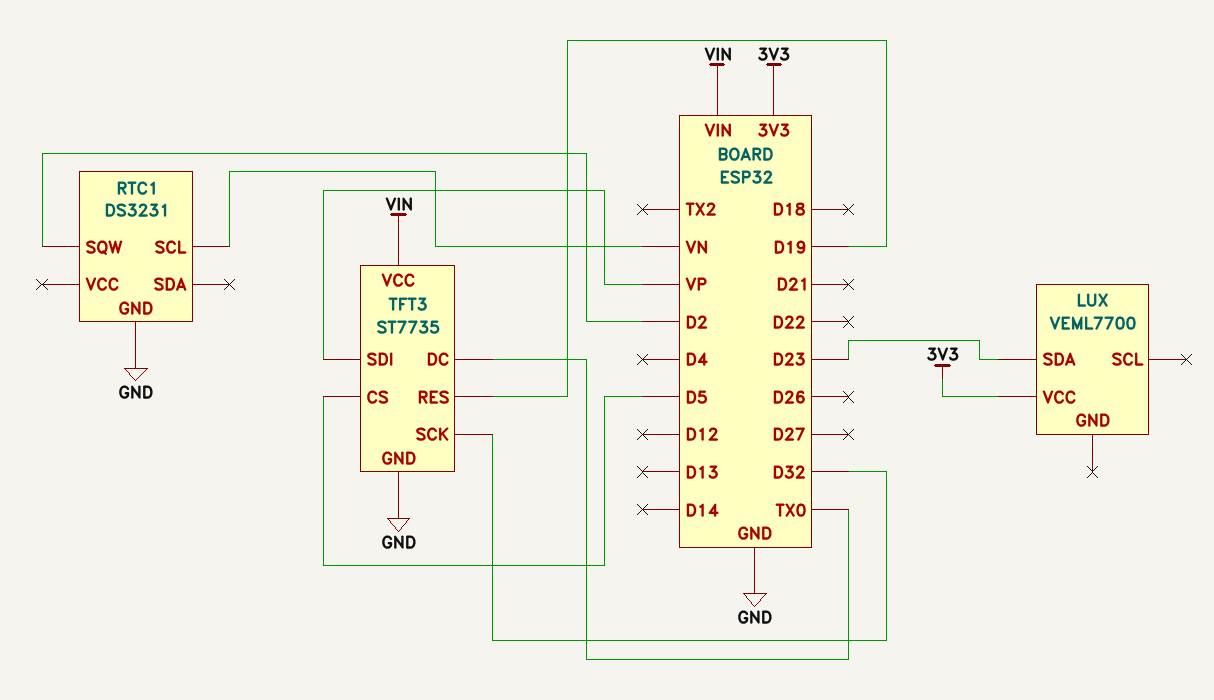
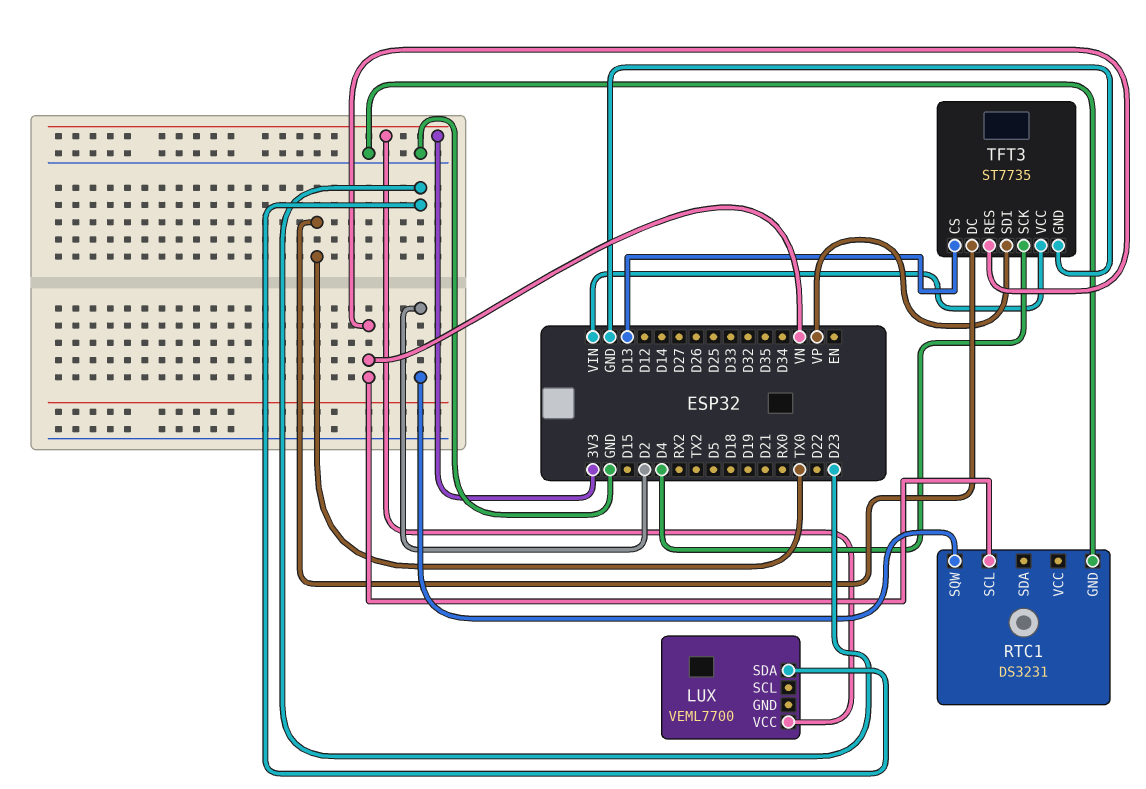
TFT3 pin CS: D5 -> D13
TFT3 pin RES: D19 -> VN
TFT3 pin SCK: D32 -> D4

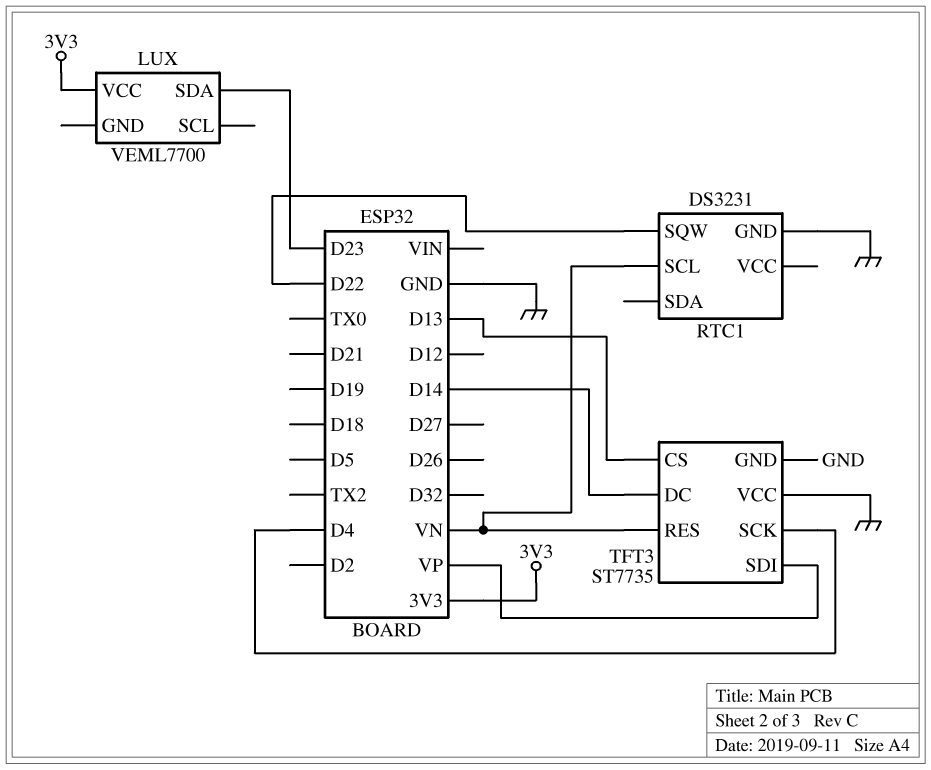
RTC1 pin SQW: D2 -> D22
TFT3 pin DC: TX0 -> D14
TFT3 pin VCC: VIN -> GND

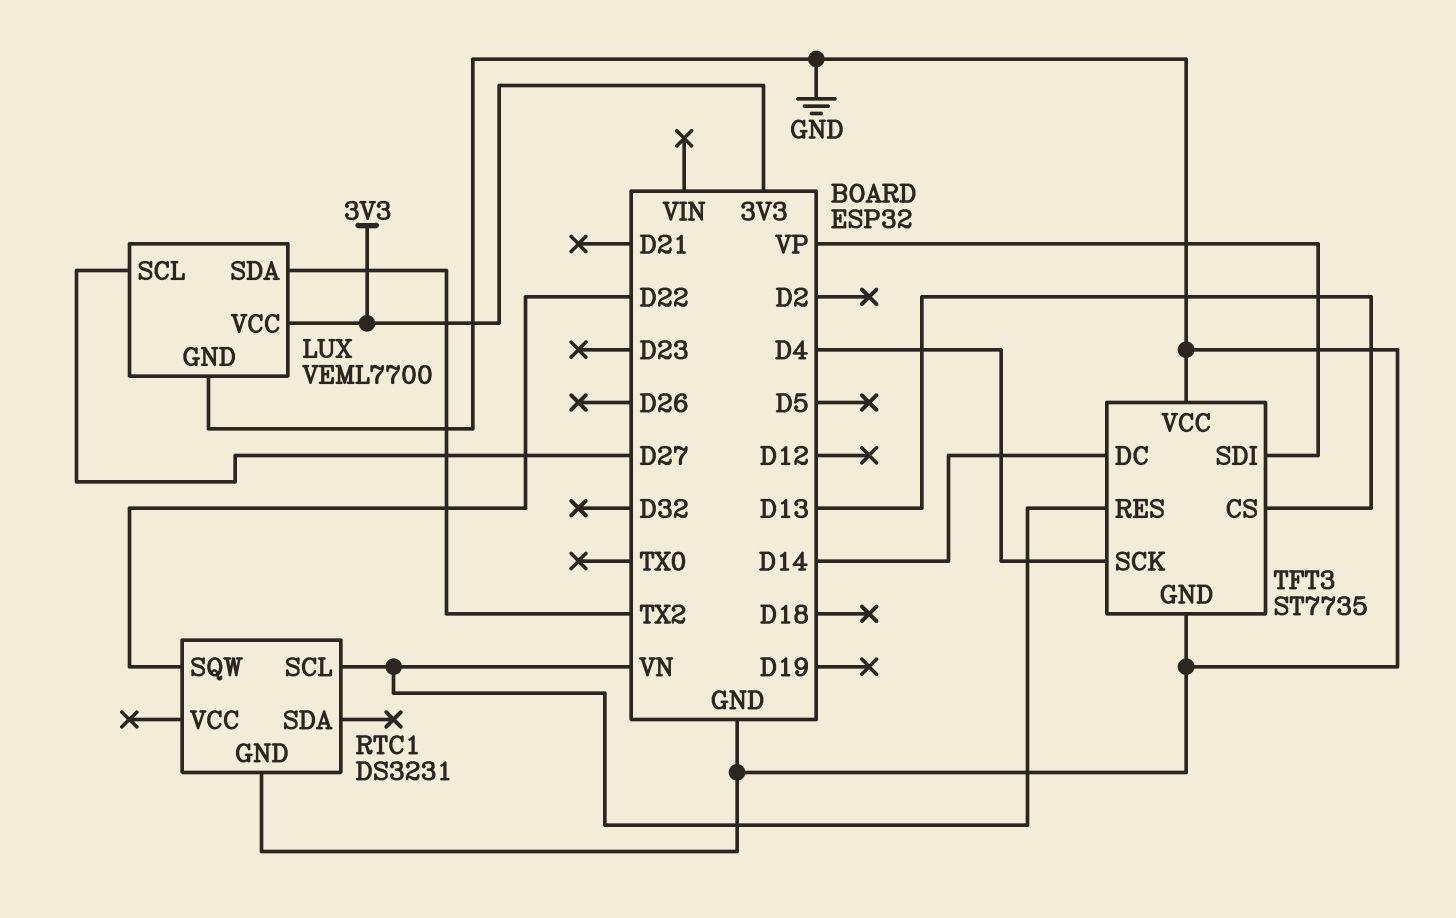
LUX pin GND: none -> GND
LUX pin SCL: none -> D27
LUX pin SDA: D23 -> TX2

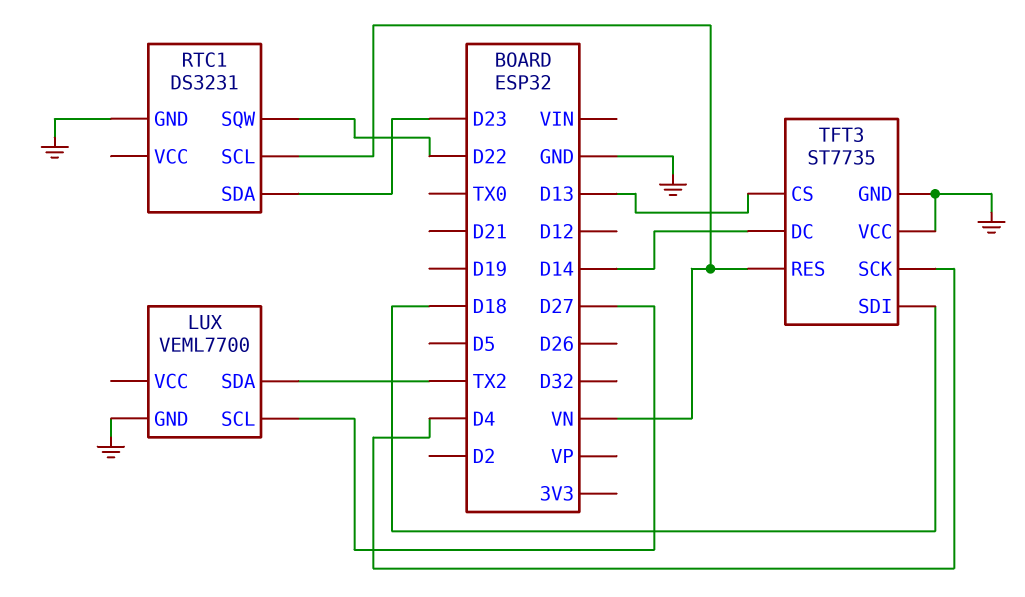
LUX pin VCC: 3V3 -> none
RTC1 pin SDA: none -> D23
TFT3 pin SDI: VP -> D18

